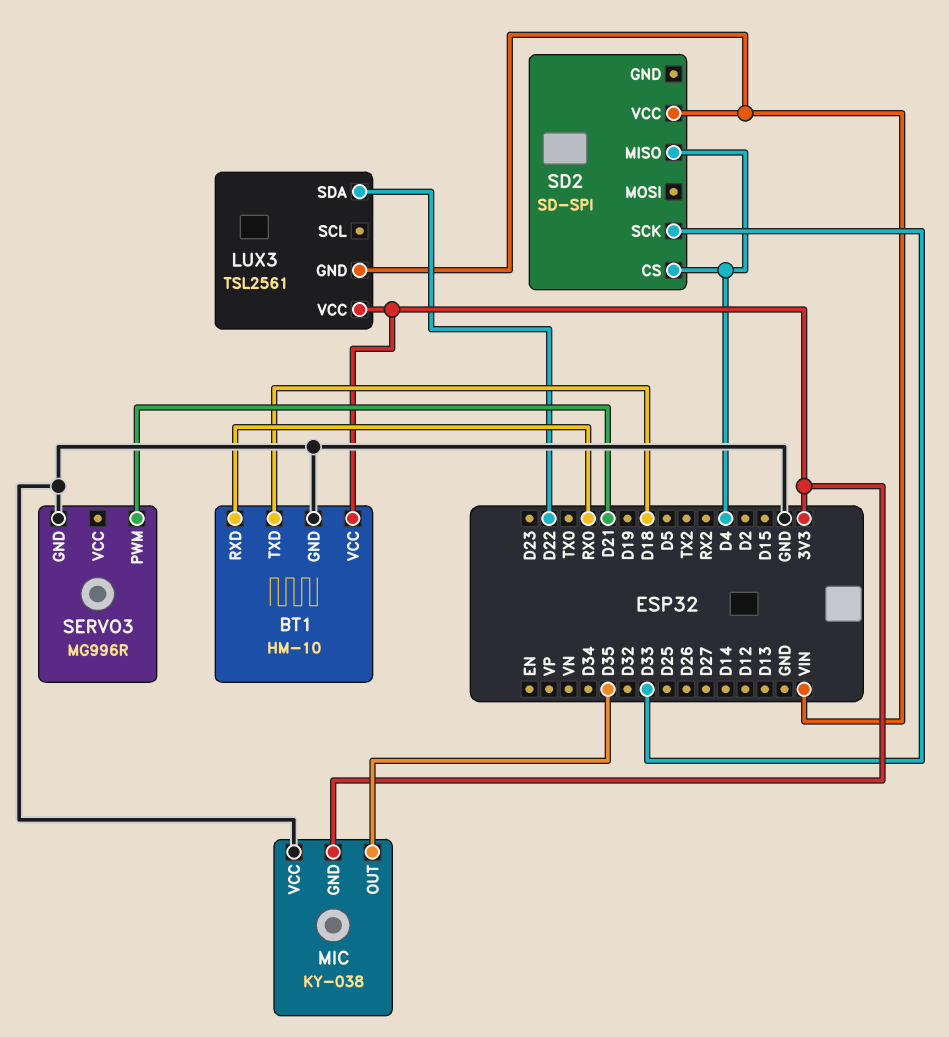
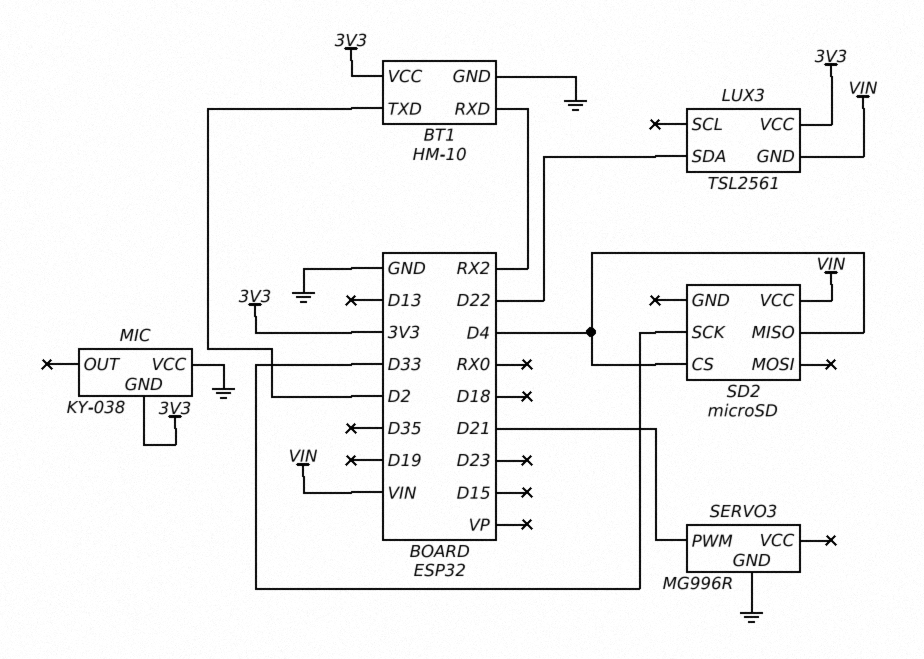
BT1 pin RXD: RX0 -> RX2
BT1 pin TXD: D18 -> D2
MIC pin OUT: D35 -> none
SD2: SD-SPI -> microSD

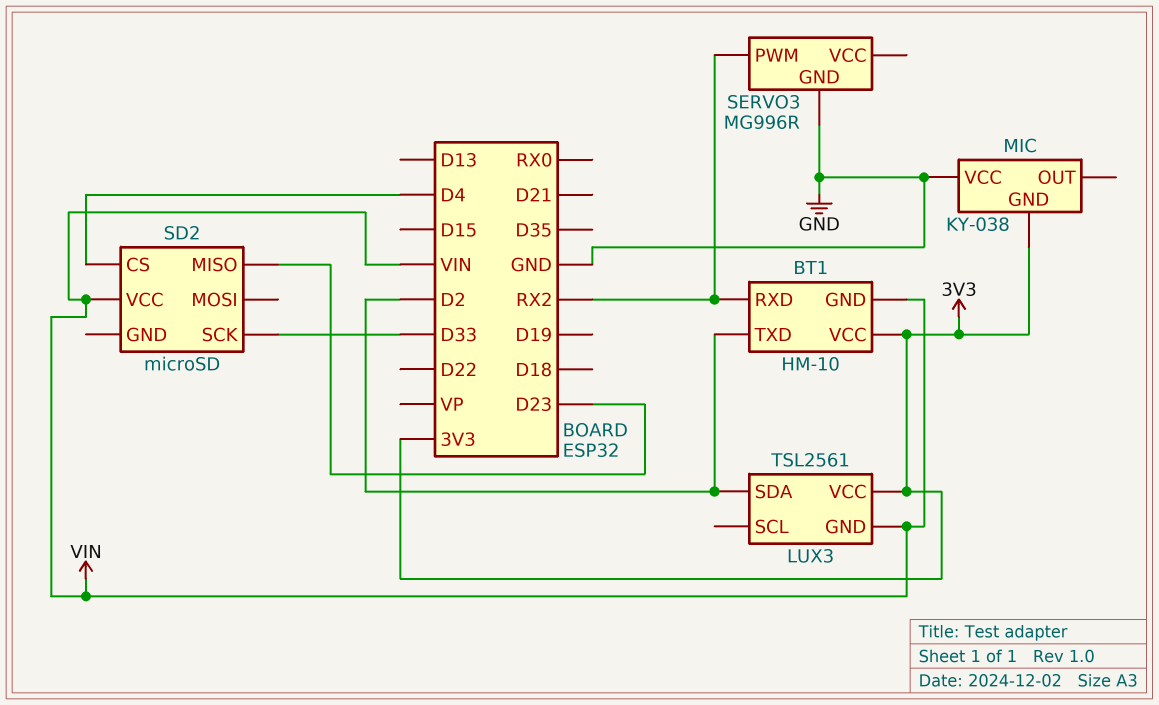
BT1 pin GND: GND -> VIN
LUX3 pin SDA: D22 -> D2
SD2 pin MISO: D4 -> D23
SERVO3 pin PWM: D21 -> RX2

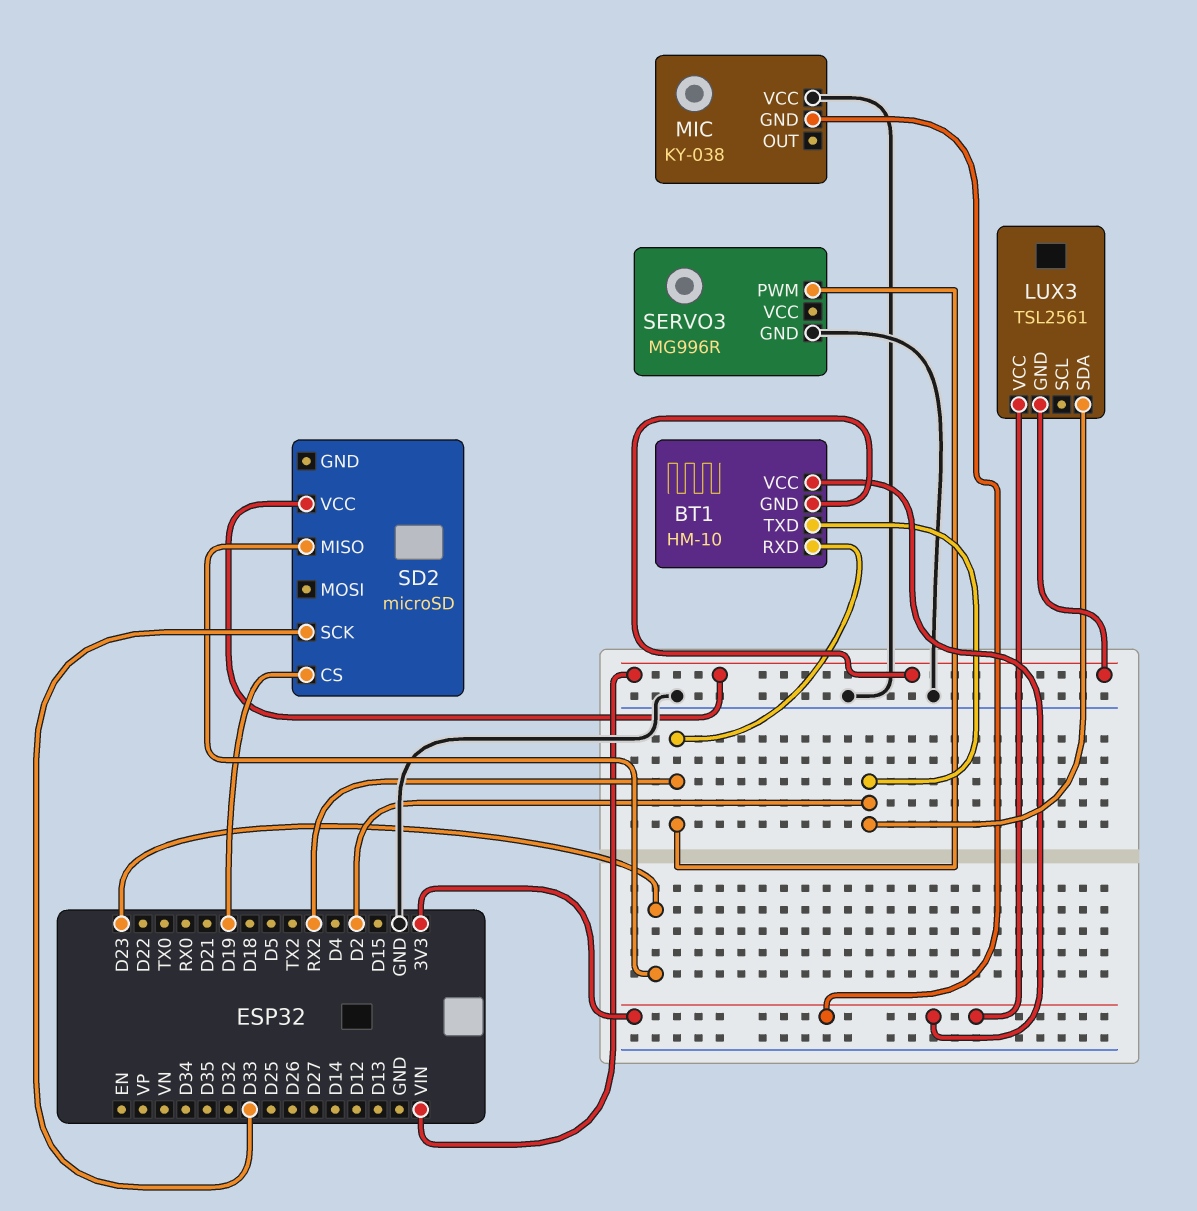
SD2 pin CS: D4 -> D19

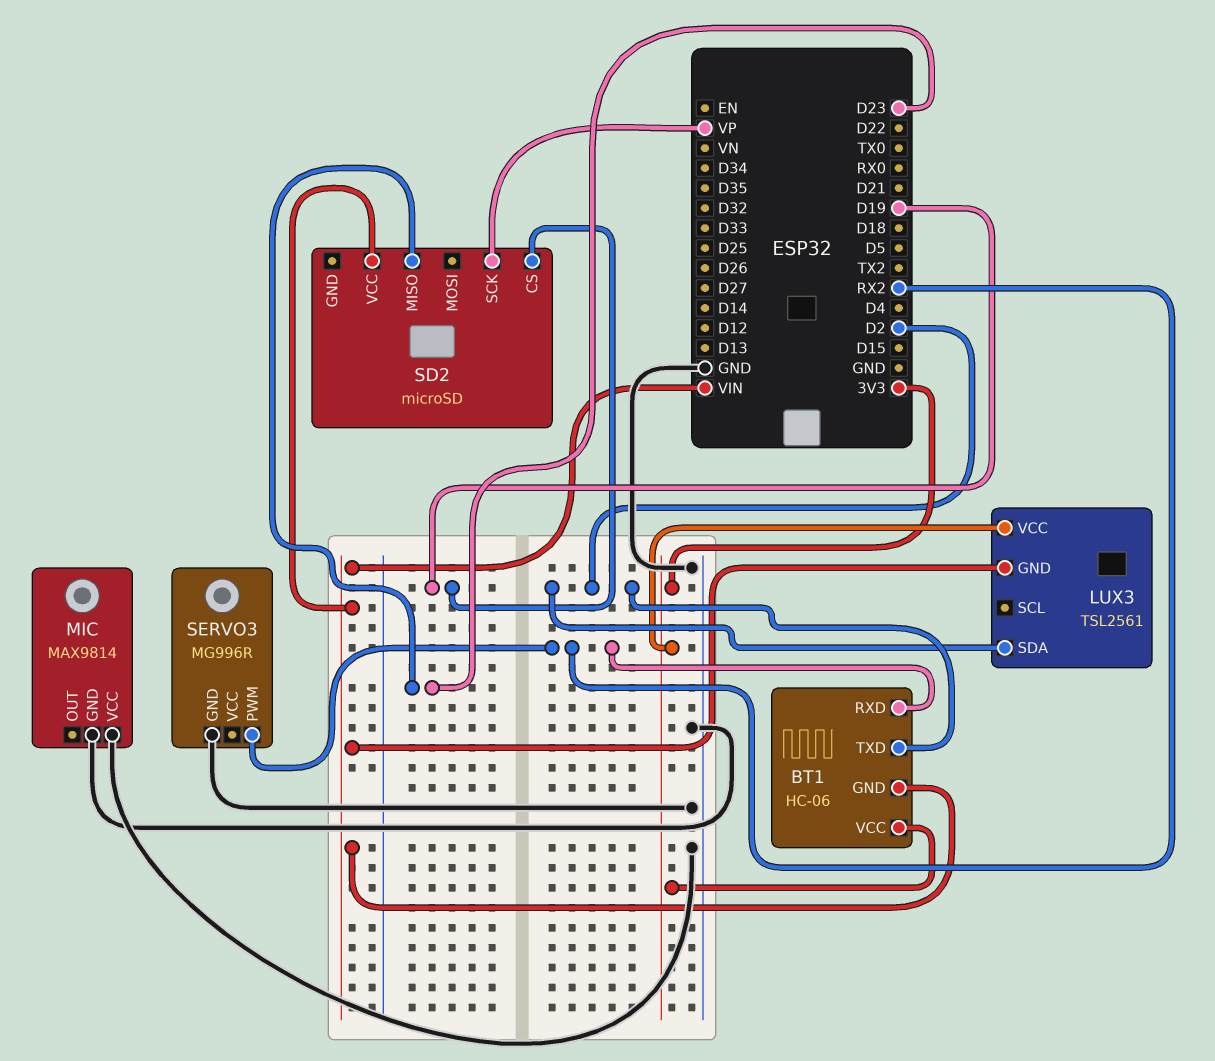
BT1: HM-10 -> HC-06
MIC: KY-038 -> MAX9814
MIC pin GND: 3V3 -> GND
SD2 pin SCK: D33 -> VP

